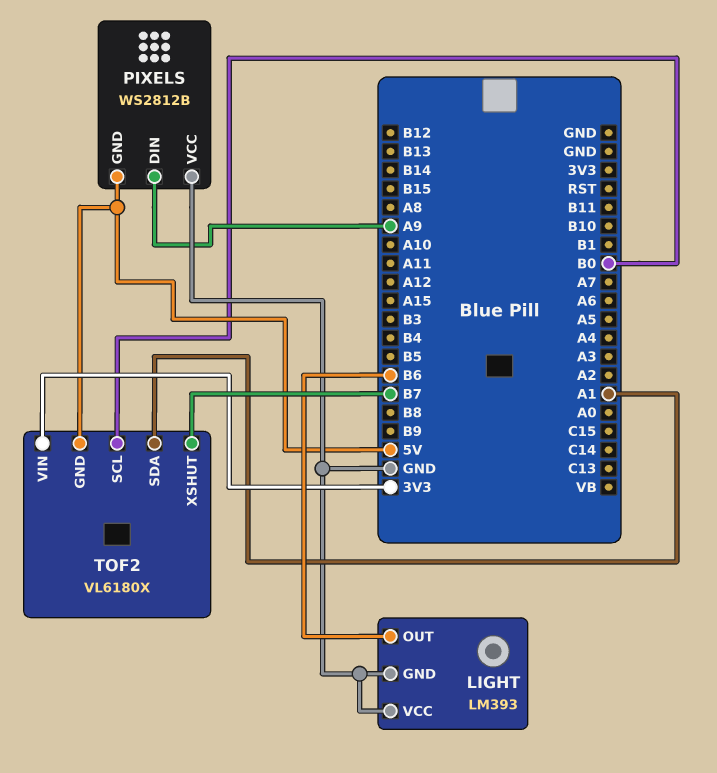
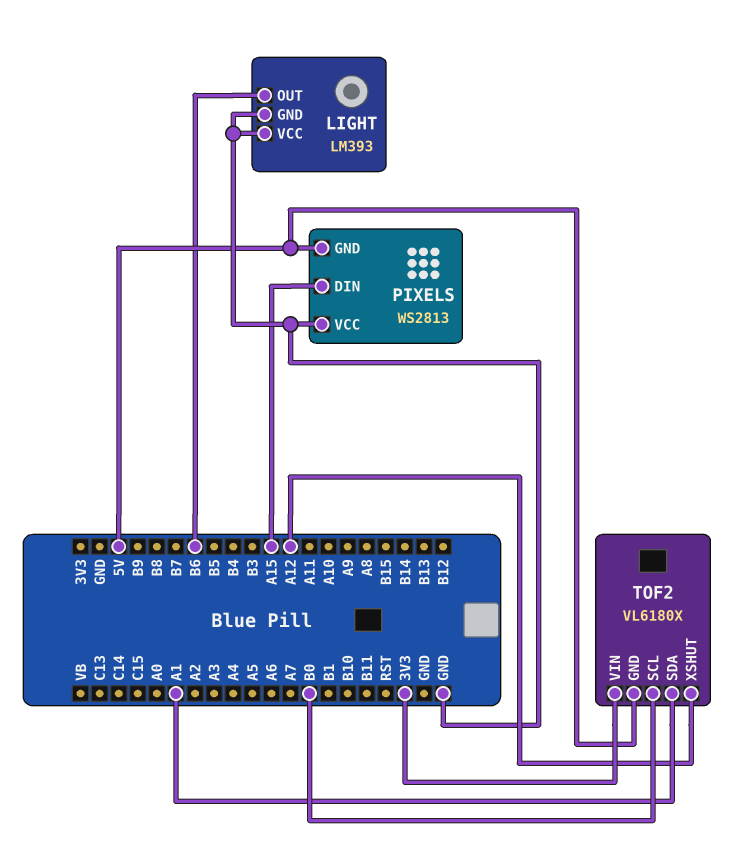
PIXELS: WS2812B -> WS2813
PIXELS pin DIN: A9 -> A15
TOF2 pin XSHUT: B7 -> A12

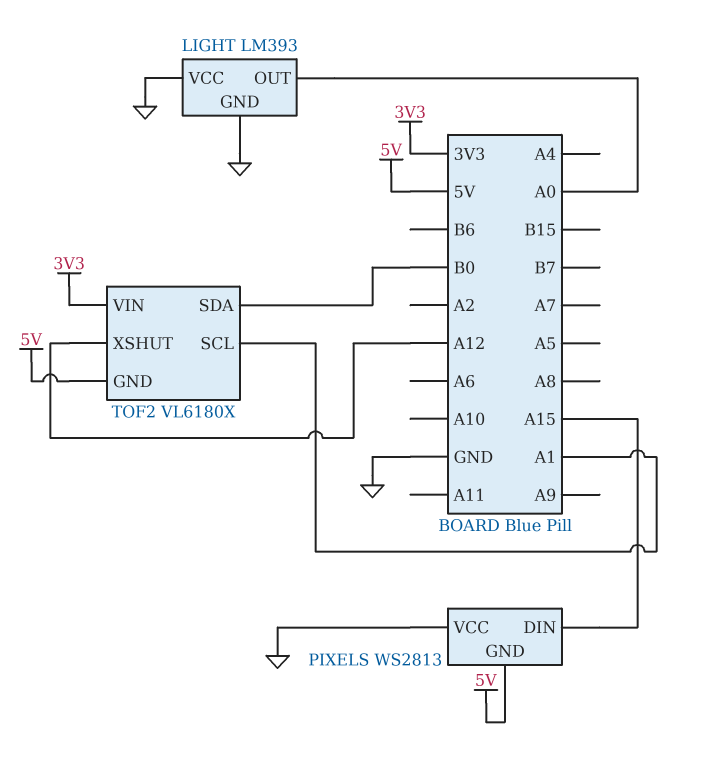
LIGHT pin OUT: B6 -> A0
TOF2 pin SCL: B0 -> A1
TOF2 pin SDA: A1 -> B0

